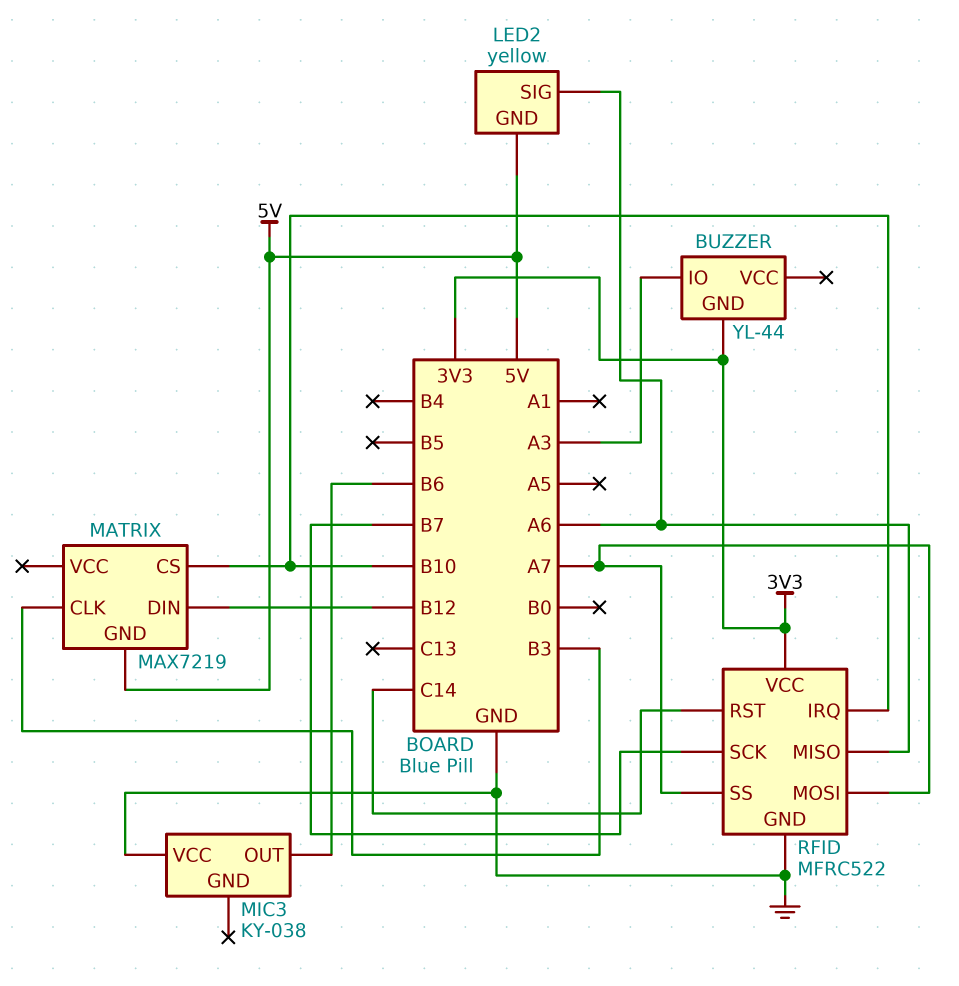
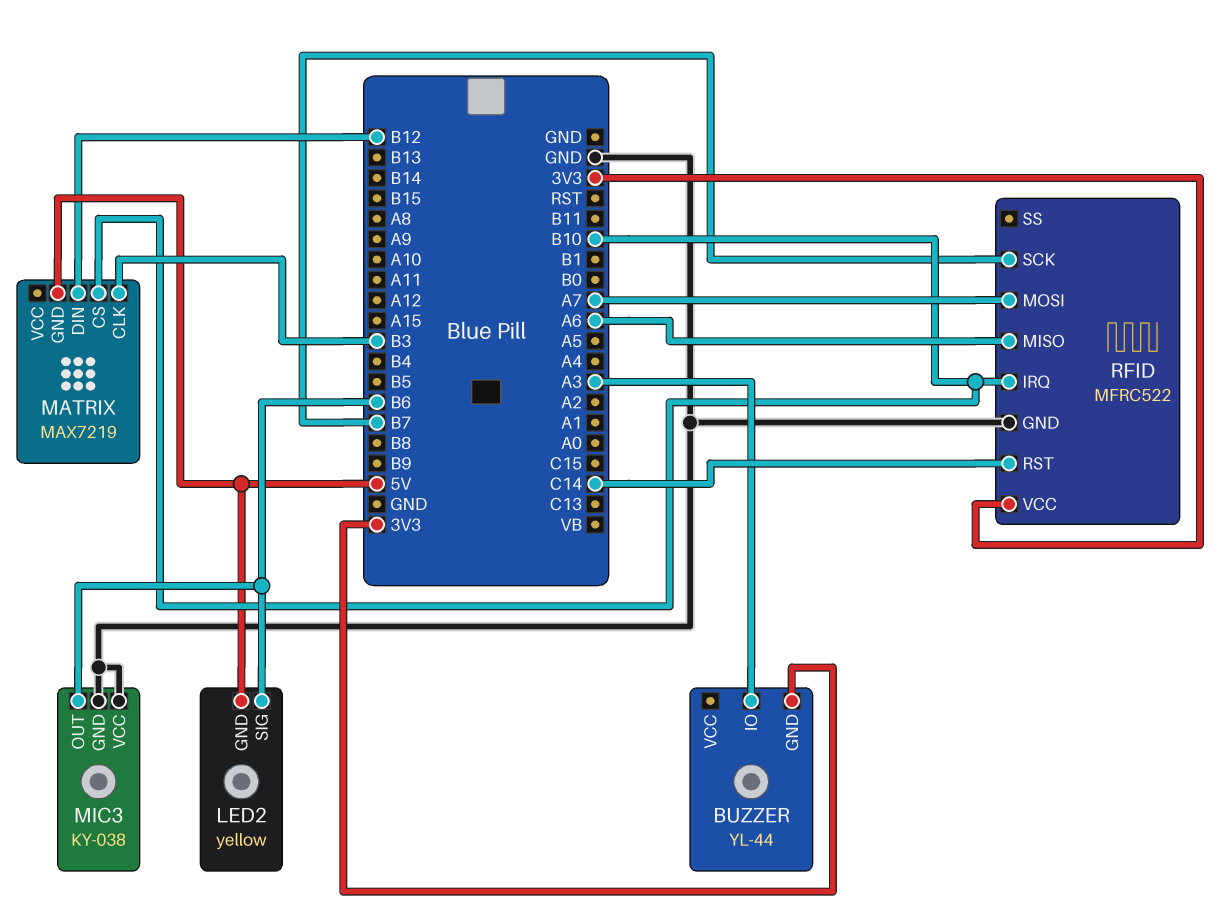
LED2 pin SIG: A6 -> B6
MIC3 pin GND: none -> GND
RFID pin SS: A7 -> none

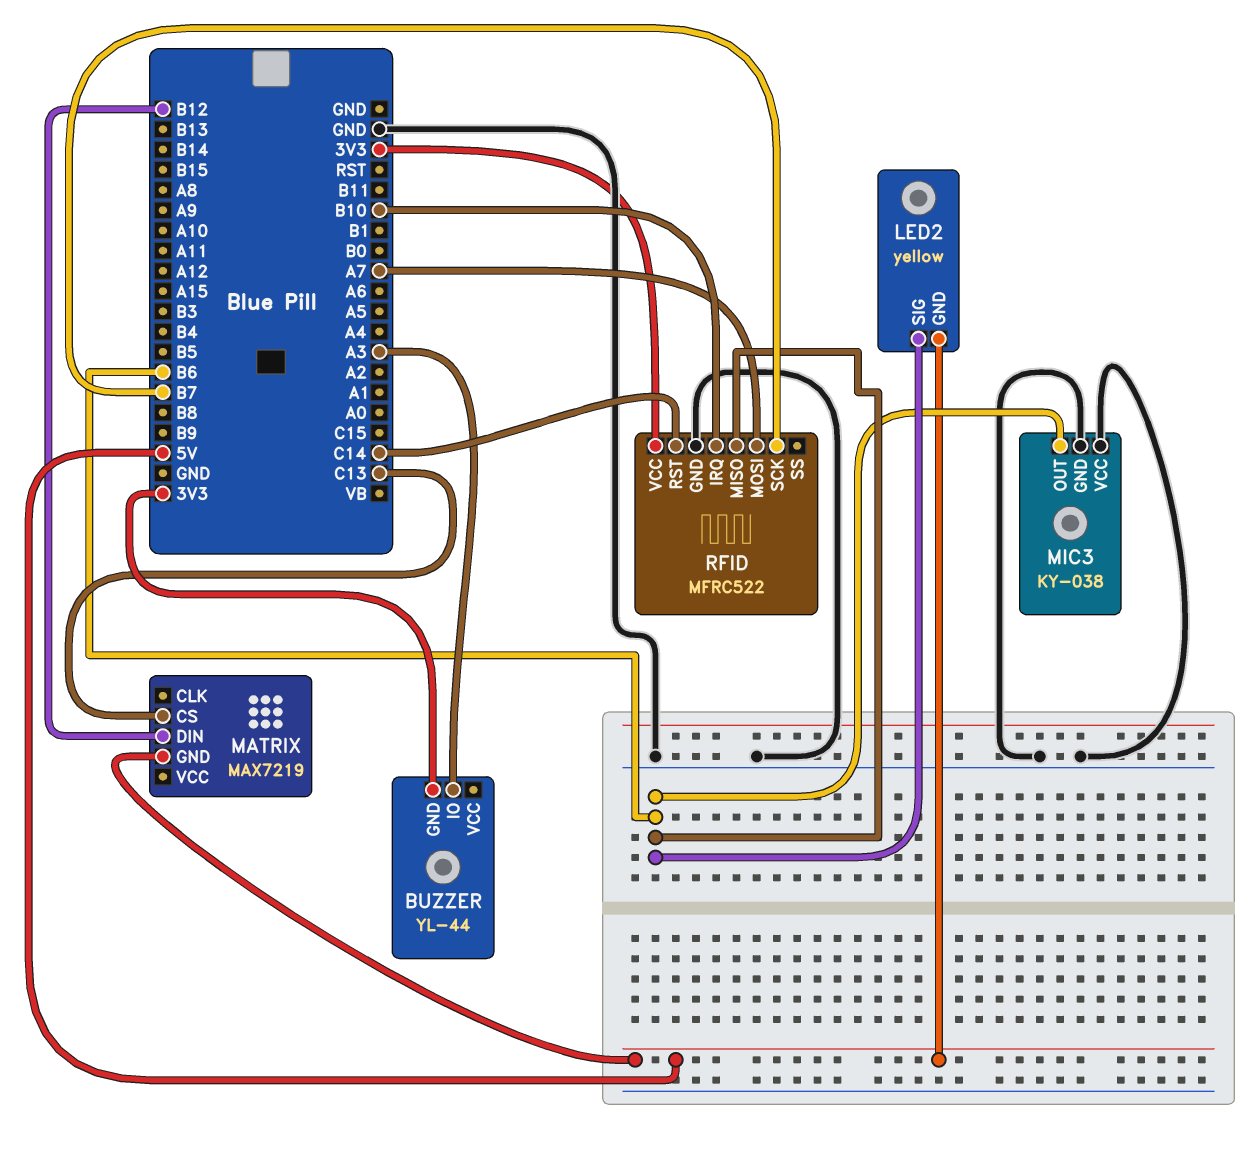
MATRIX pin CLK: B3 -> none
MATRIX pin CS: B10 -> C13
RFID pin MISO: A6 -> B6

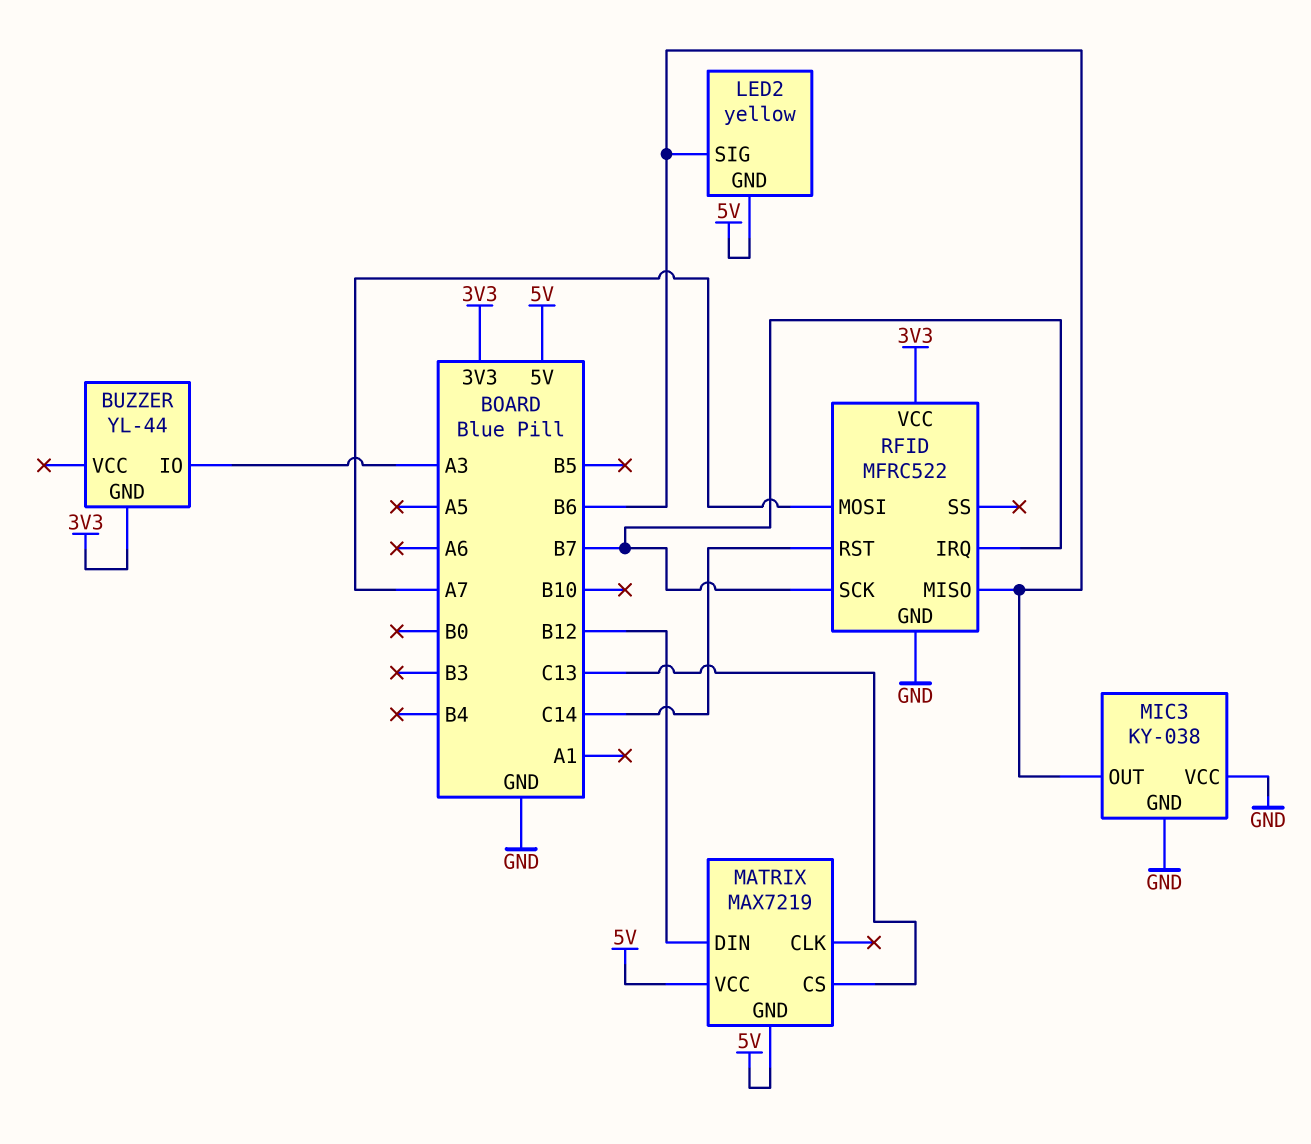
MATRIX pin VCC: none -> 5V
RFID pin IRQ: B10 -> B7

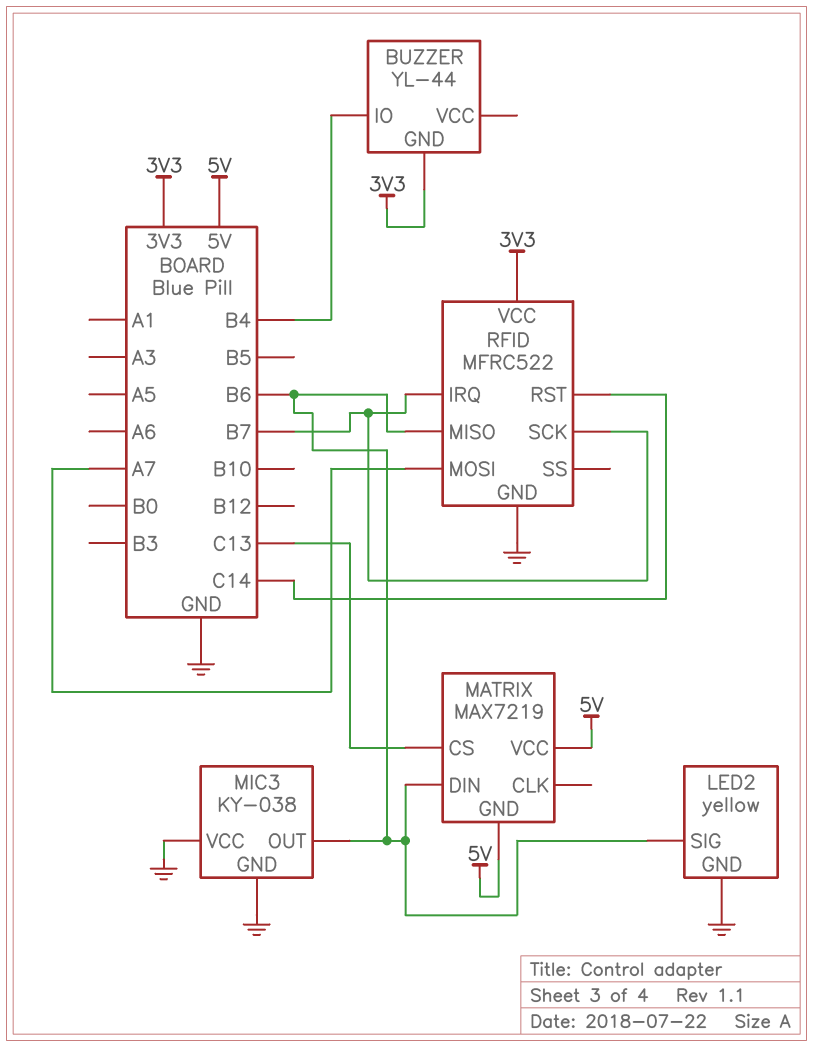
BUZZER pin IO: A3 -> B4
LED2 pin GND: 5V -> GND
MATRIX pin DIN: B12 -> B6

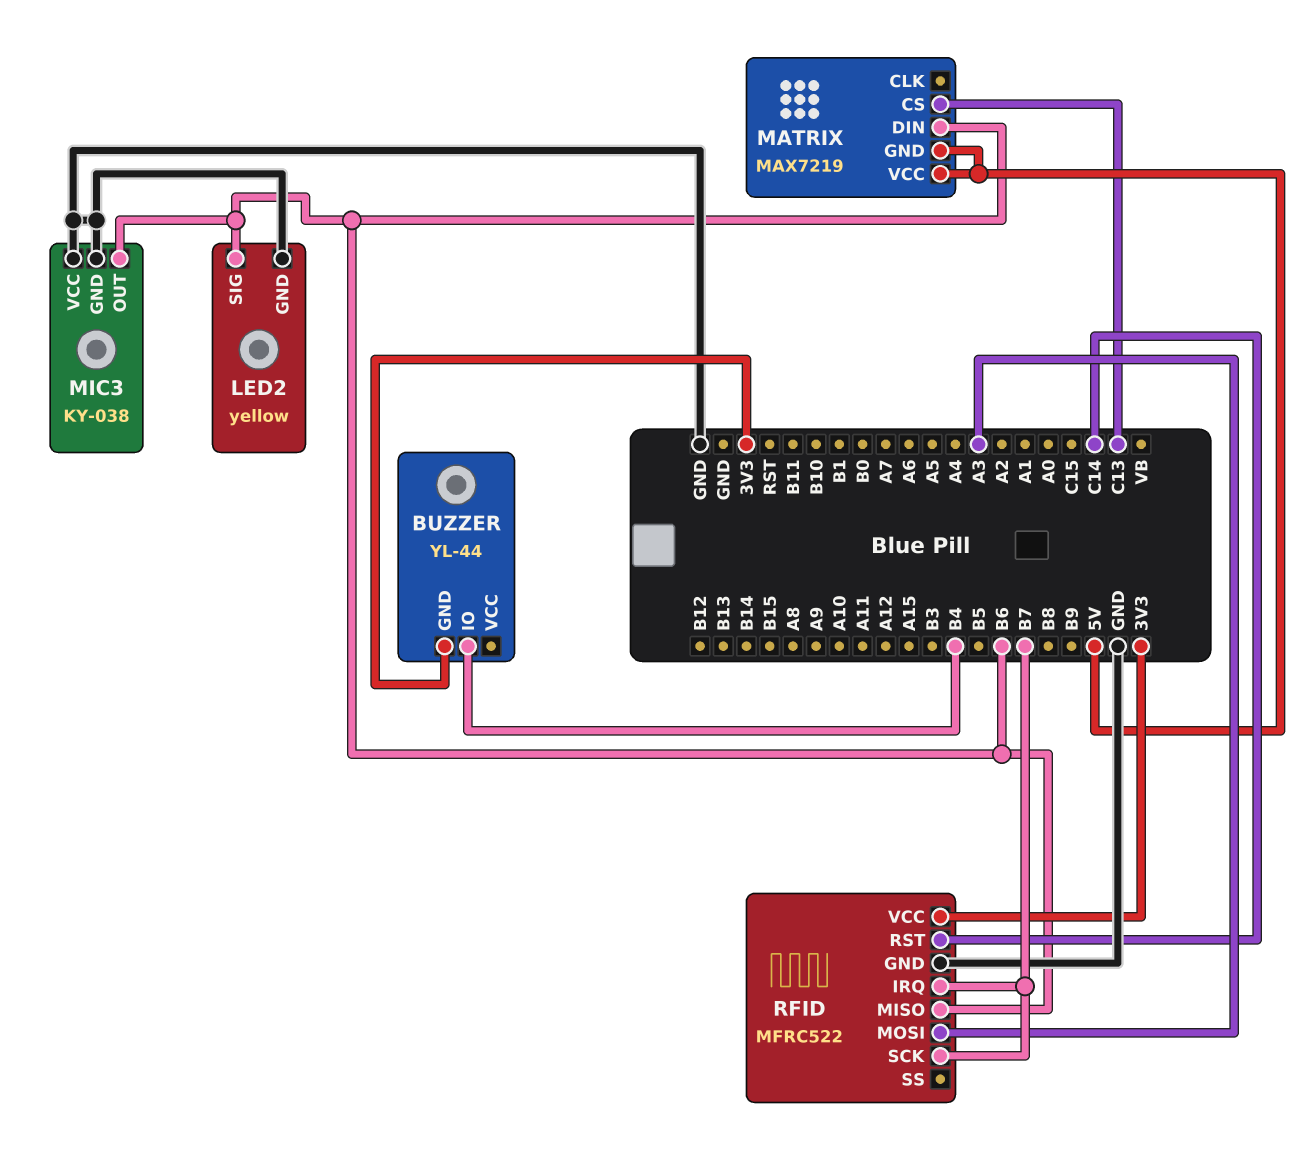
RFID pin MOSI: A7 -> A3

